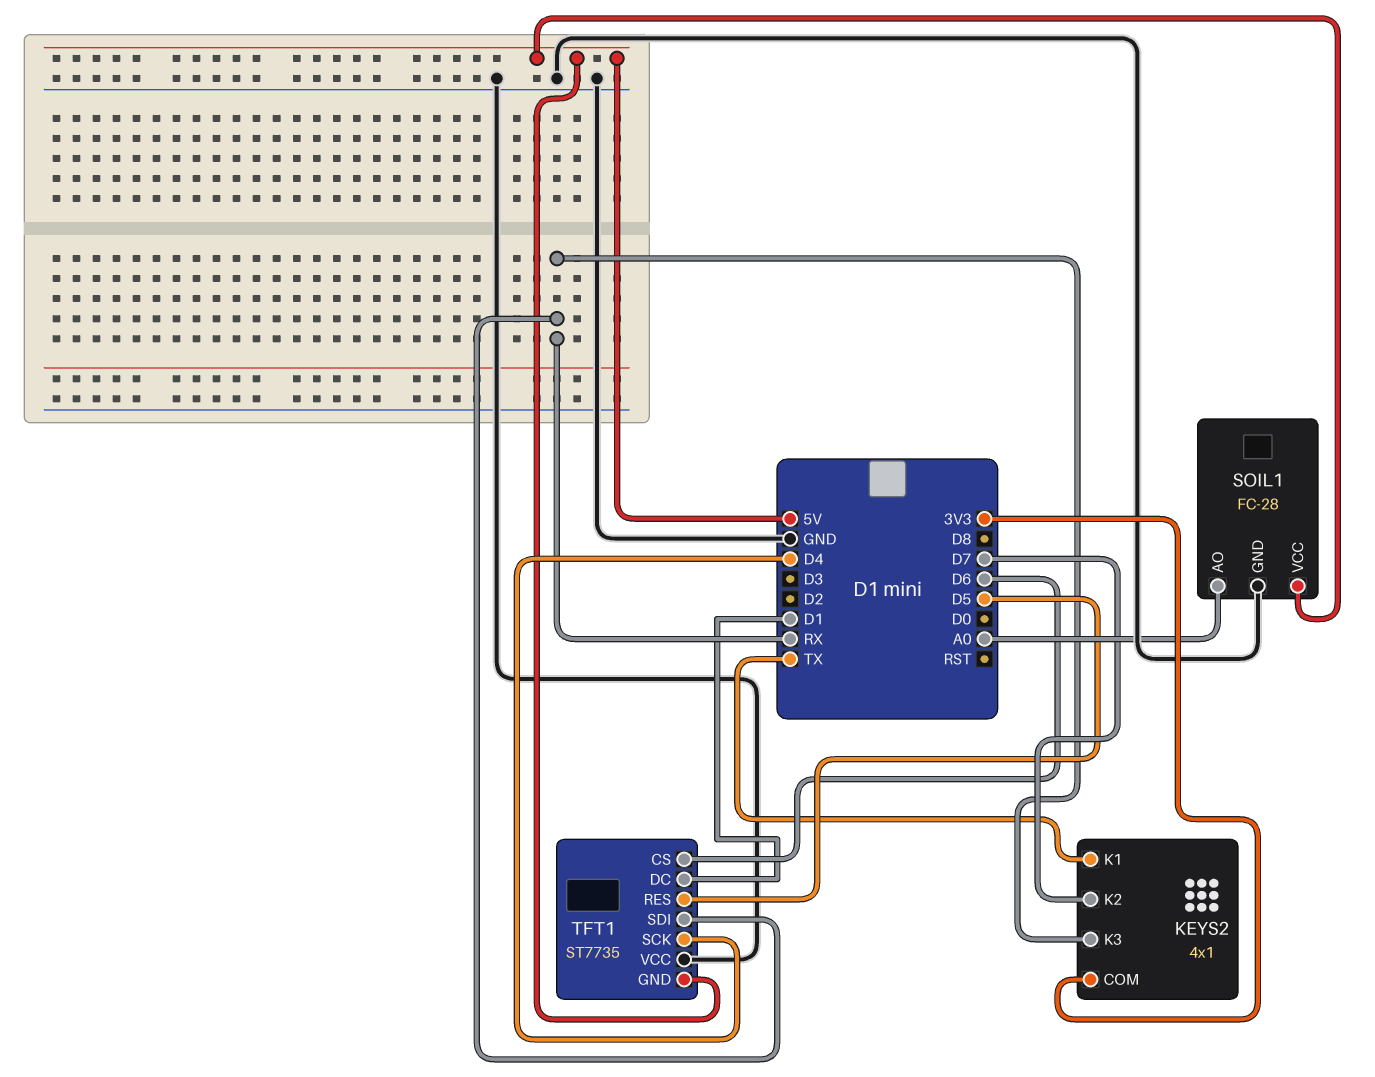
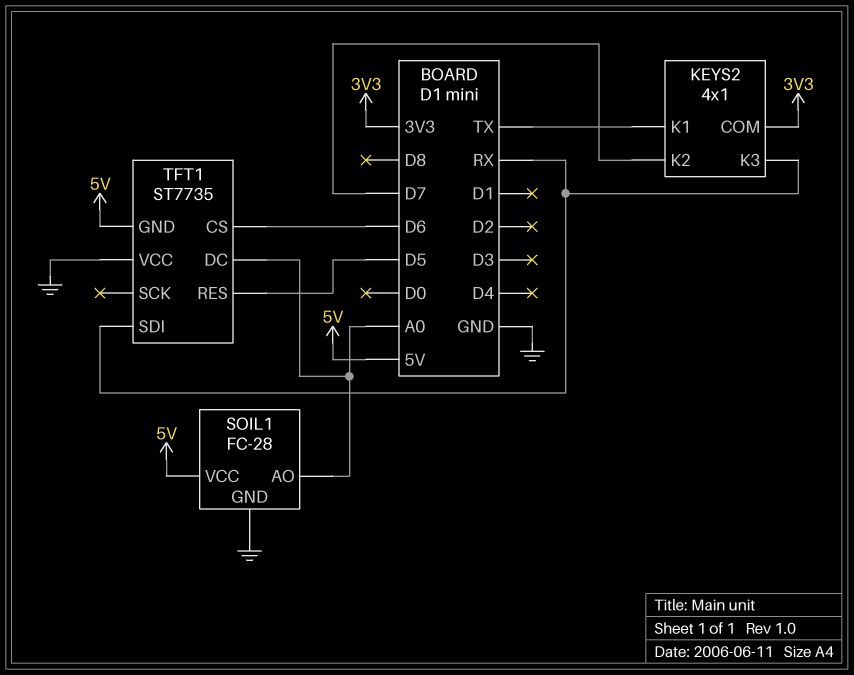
TFT1 pin DC: D1 -> A0
TFT1 pin SCK: D4 -> none

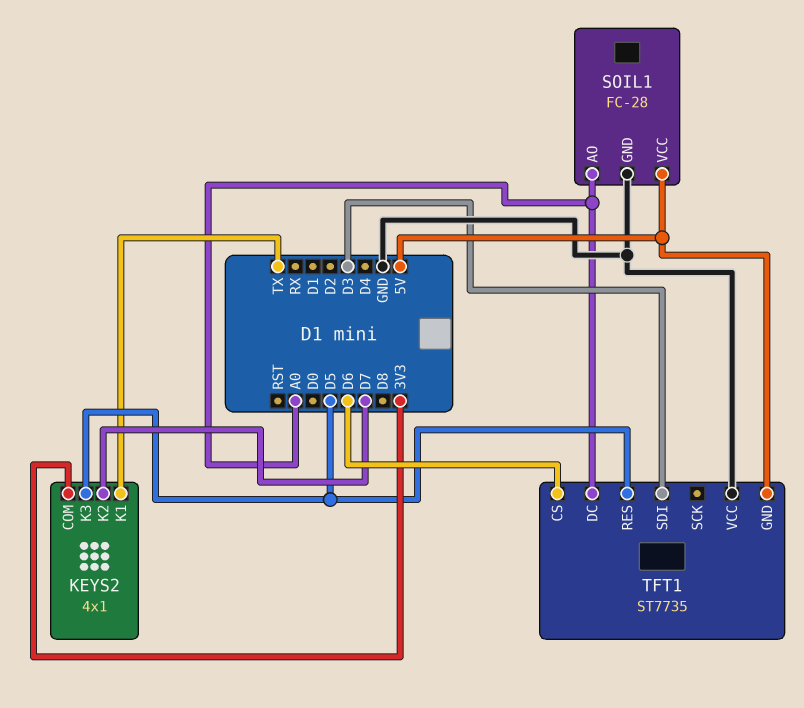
KEYS2 pin K3: RX -> D5
TFT1 pin SDI: RX -> D3

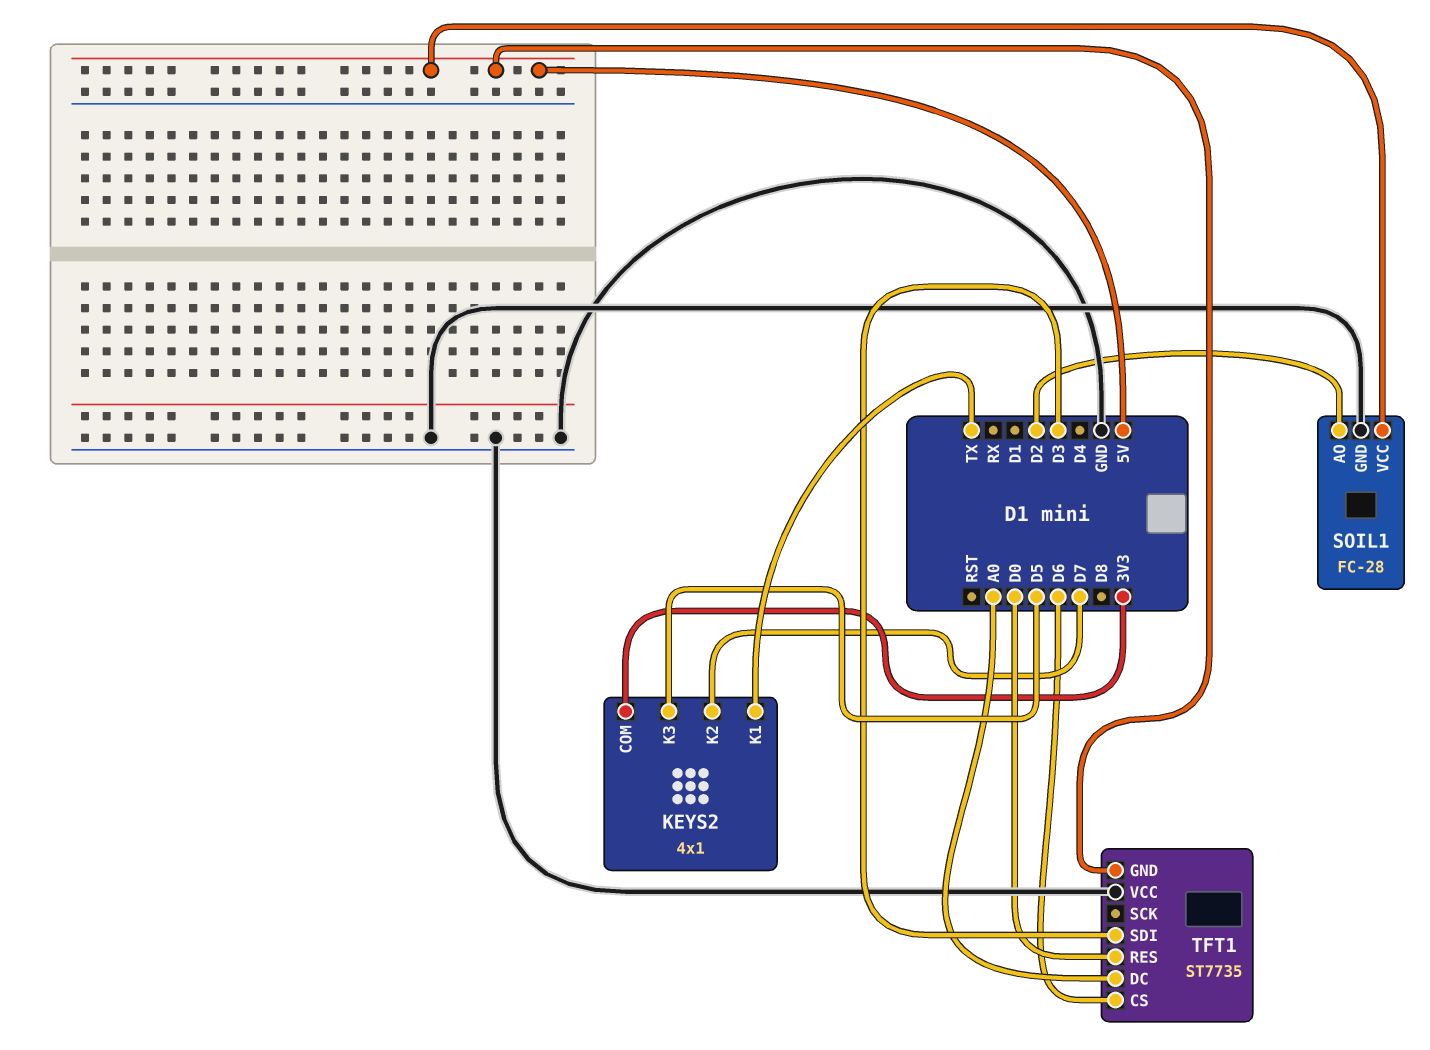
SOIL1 pin AO: A0 -> D2
TFT1 pin RES: D5 -> D0

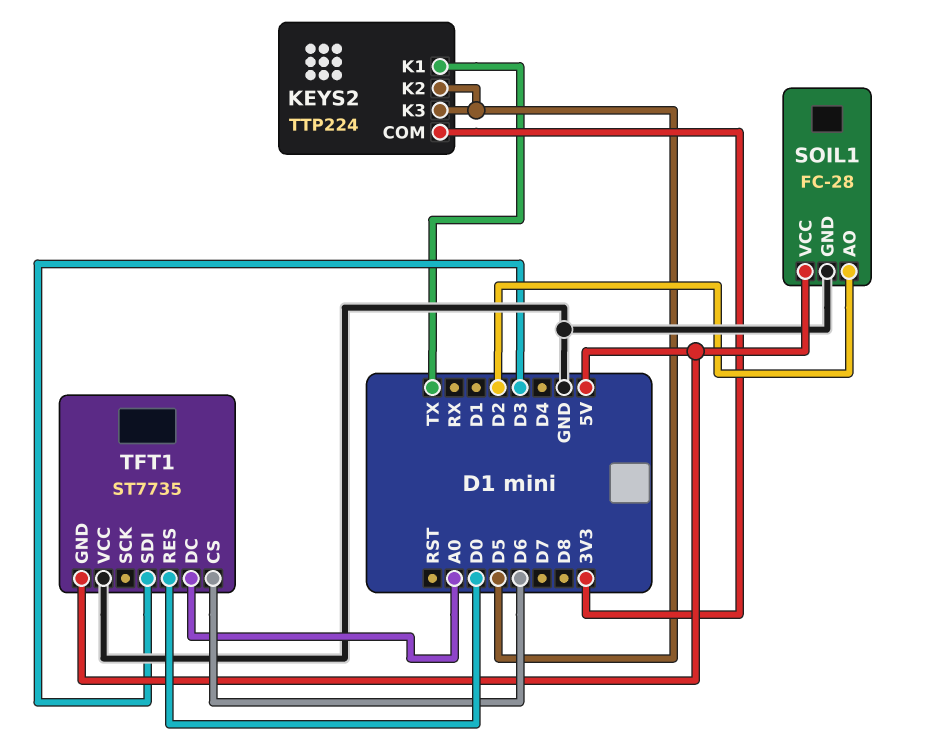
KEYS2: 4x1 -> TTP224
KEYS2 pin K2: D7 -> D5

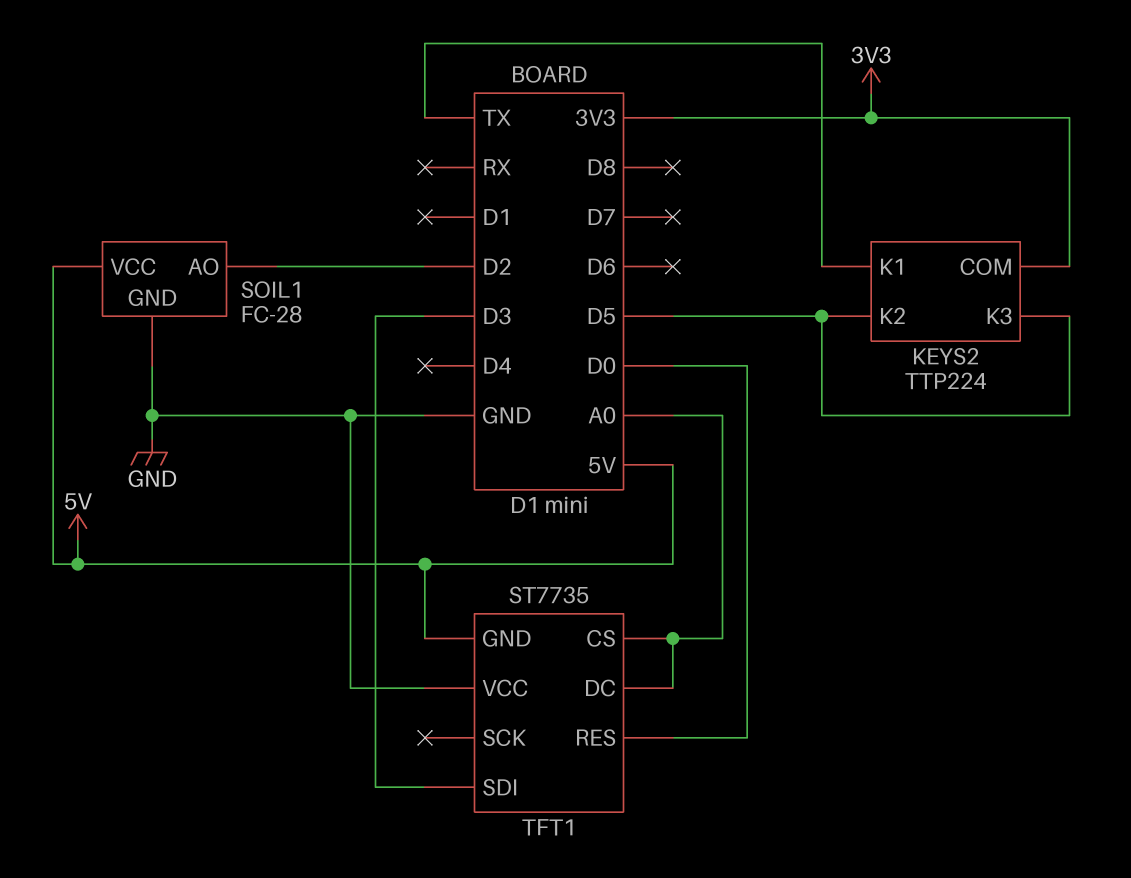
TFT1 pin CS: D6 -> A0

